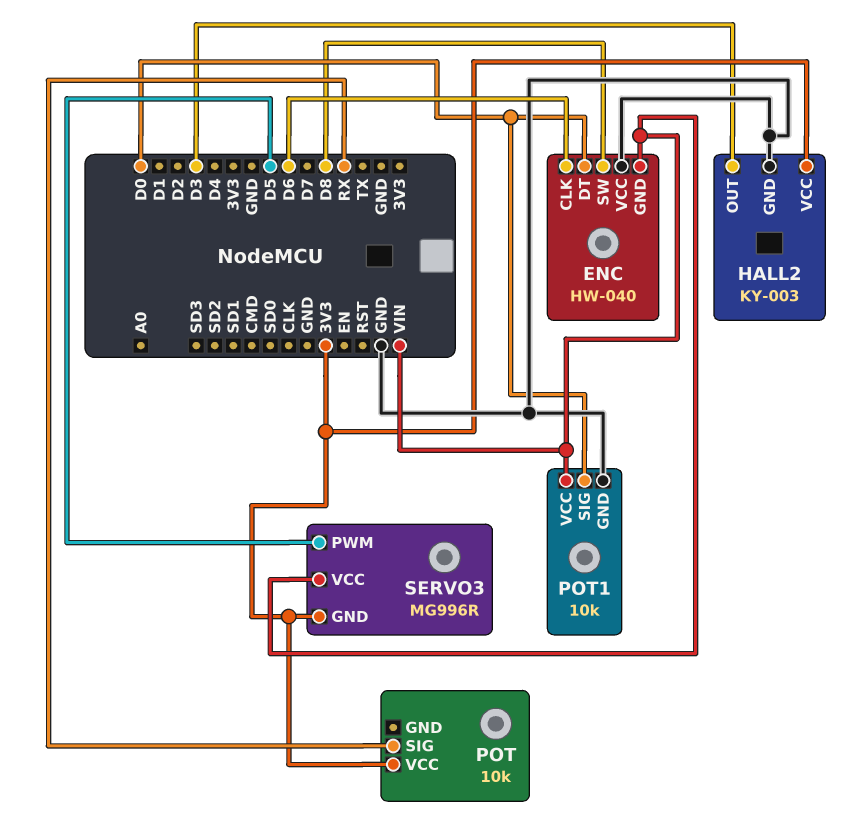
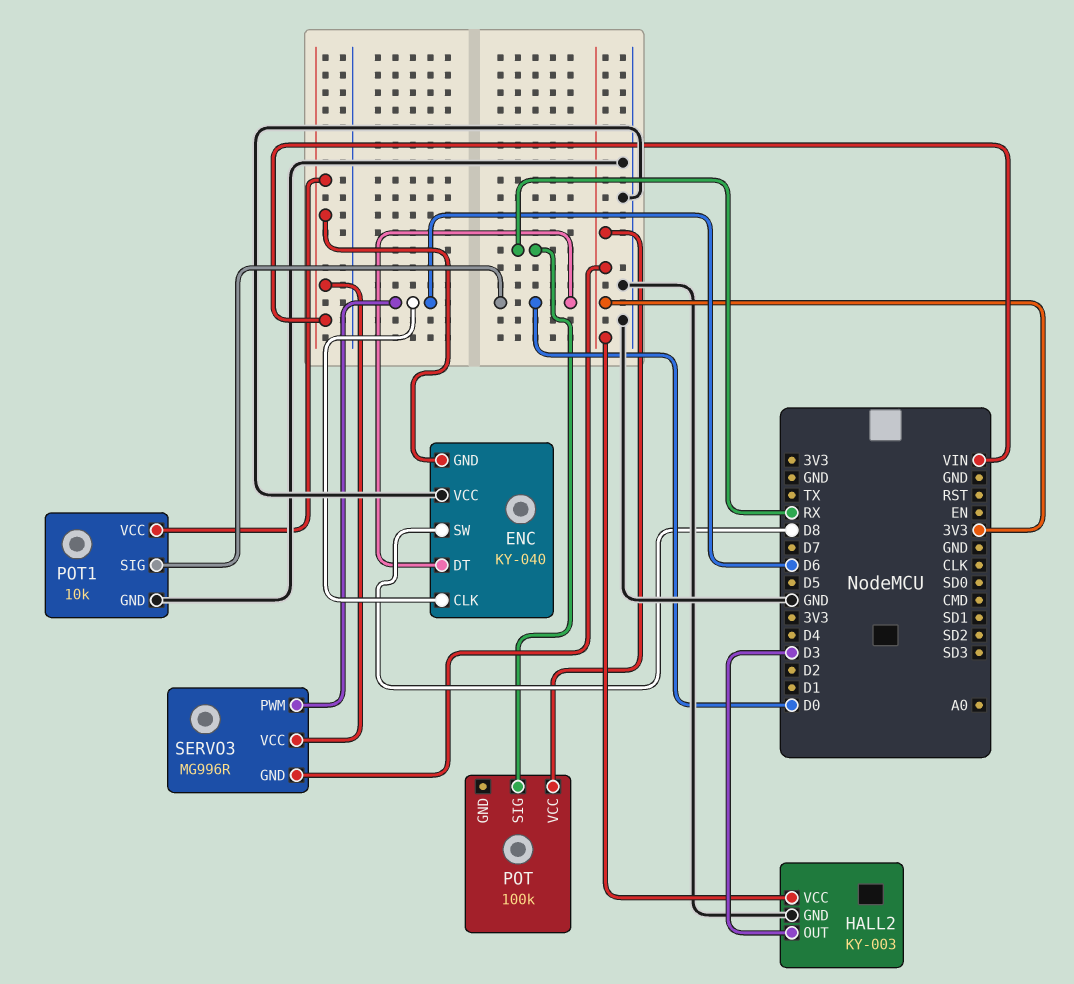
ENC: HW-040 -> KY-040
POT: 10k -> 100k
SERVO3 pin PWM: D5 -> D6

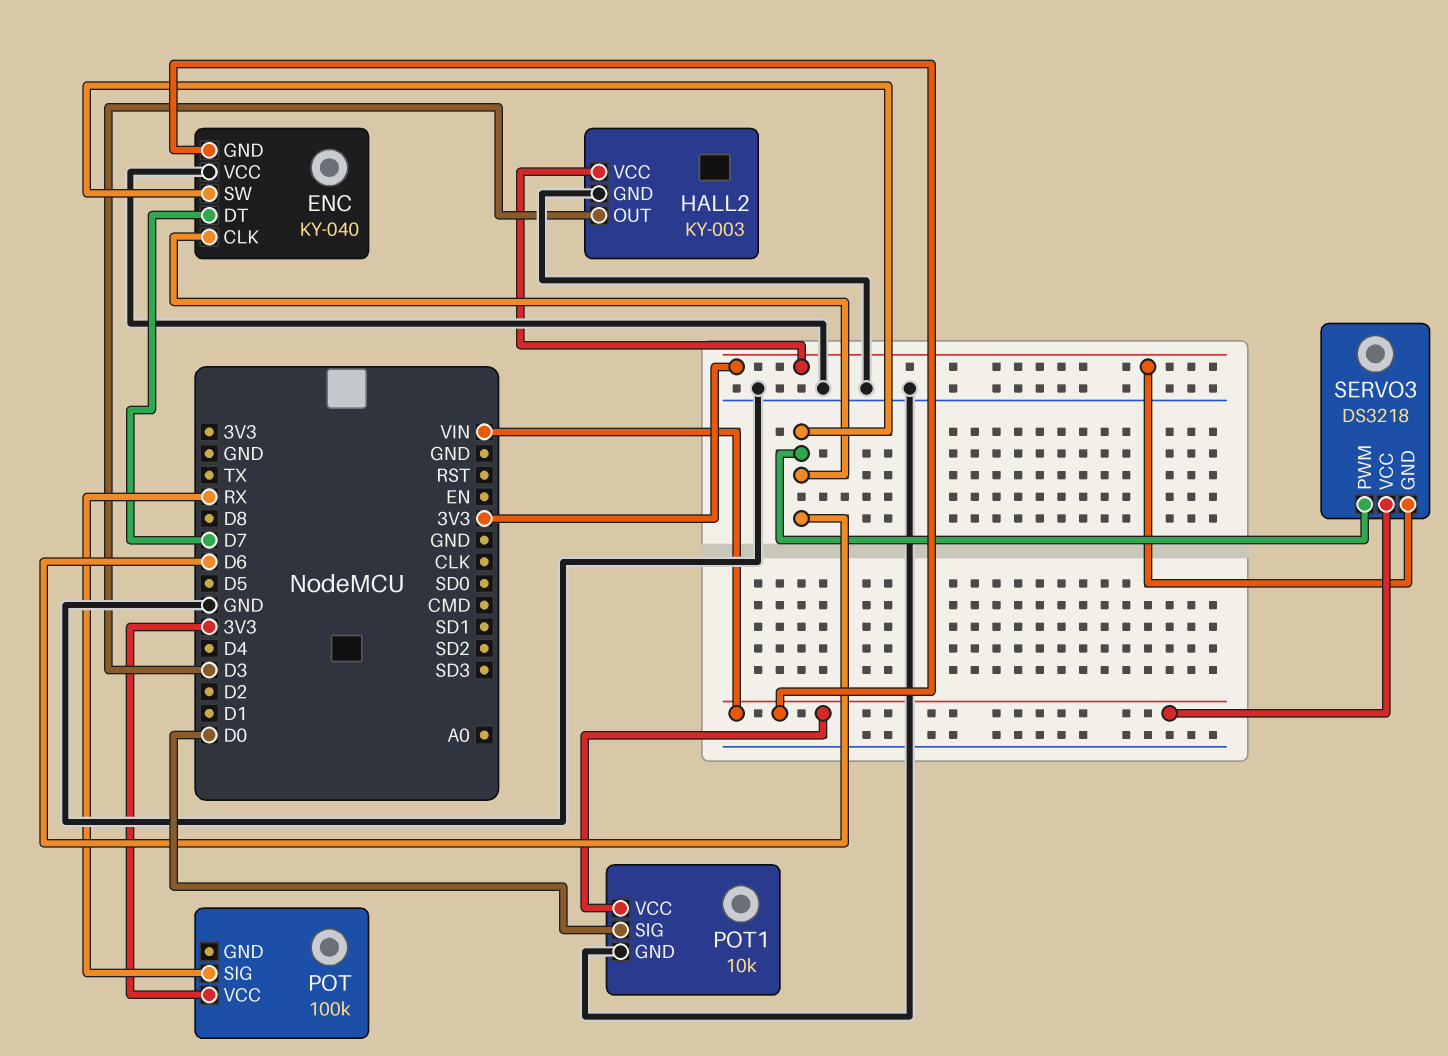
ENC pin DT: D0 -> D7
ENC pin SW: D8 -> D6
SERVO3: MG996R -> DS3218

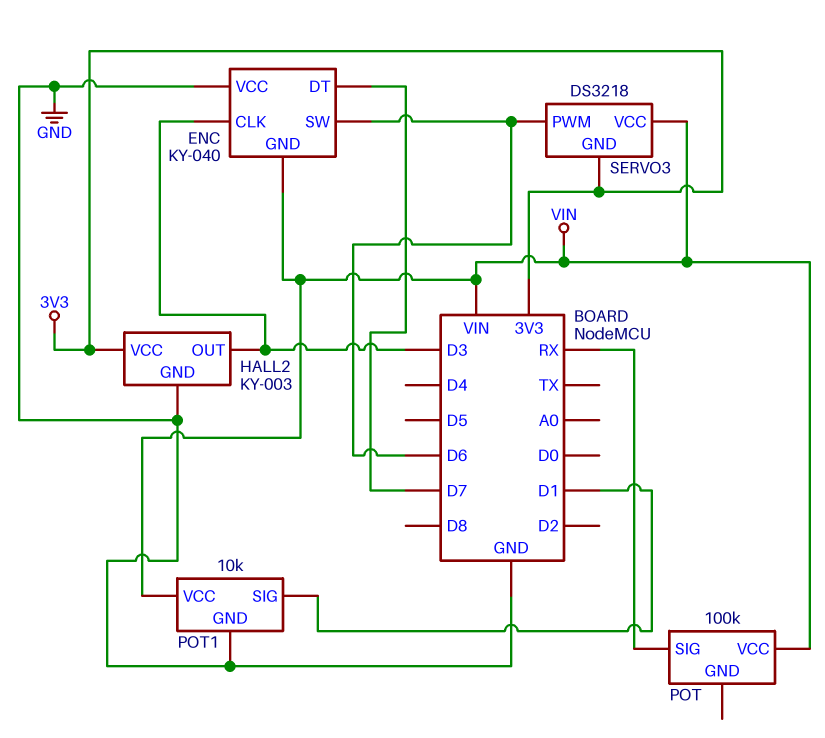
ENC pin CLK: D6 -> D3
POT pin VCC: 3V3 -> VIN
POT1 pin SIG: D0 -> D1

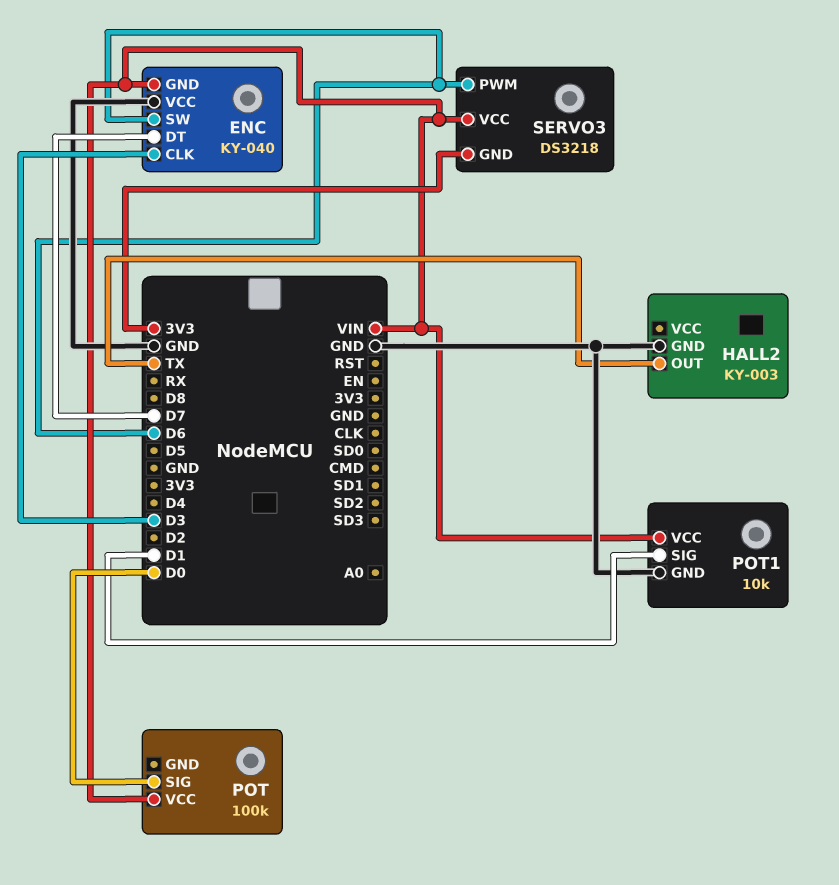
HALL2 pin OUT: D3 -> TX
HALL2 pin VCC: 3V3 -> none
POT pin SIG: RX -> D0

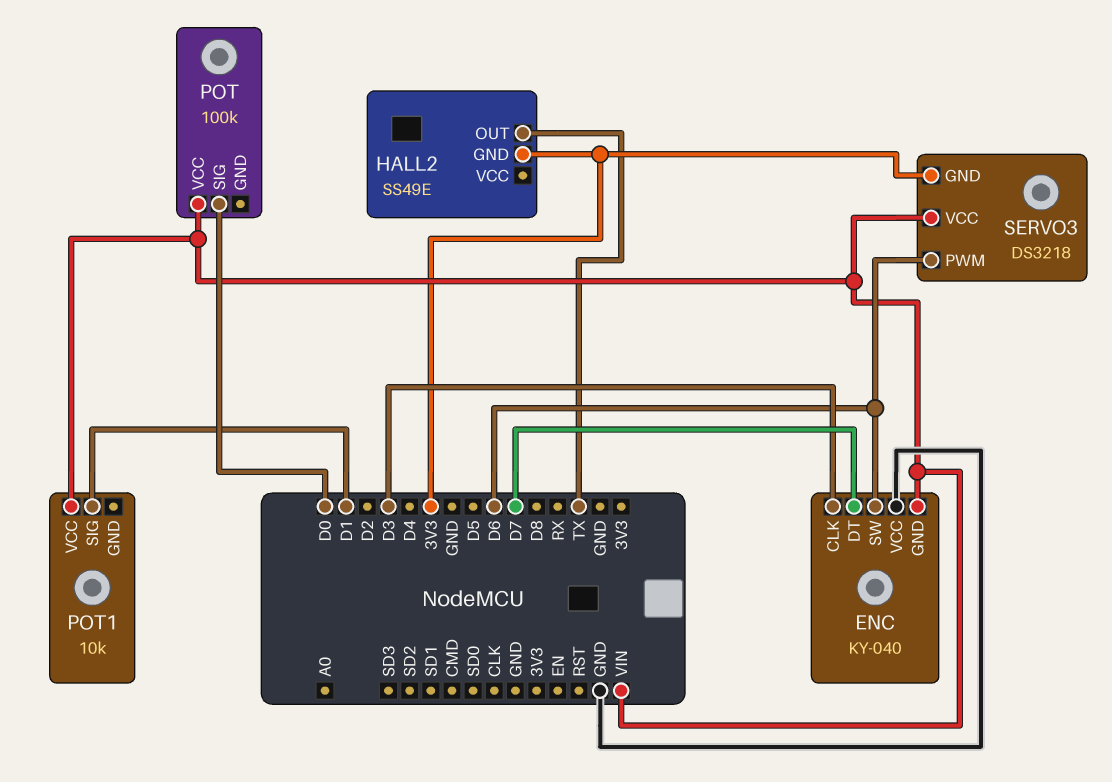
HALL2: KY-003 -> SS49E
HALL2 pin GND: GND -> 3V3
POT1 pin GND: GND -> none

